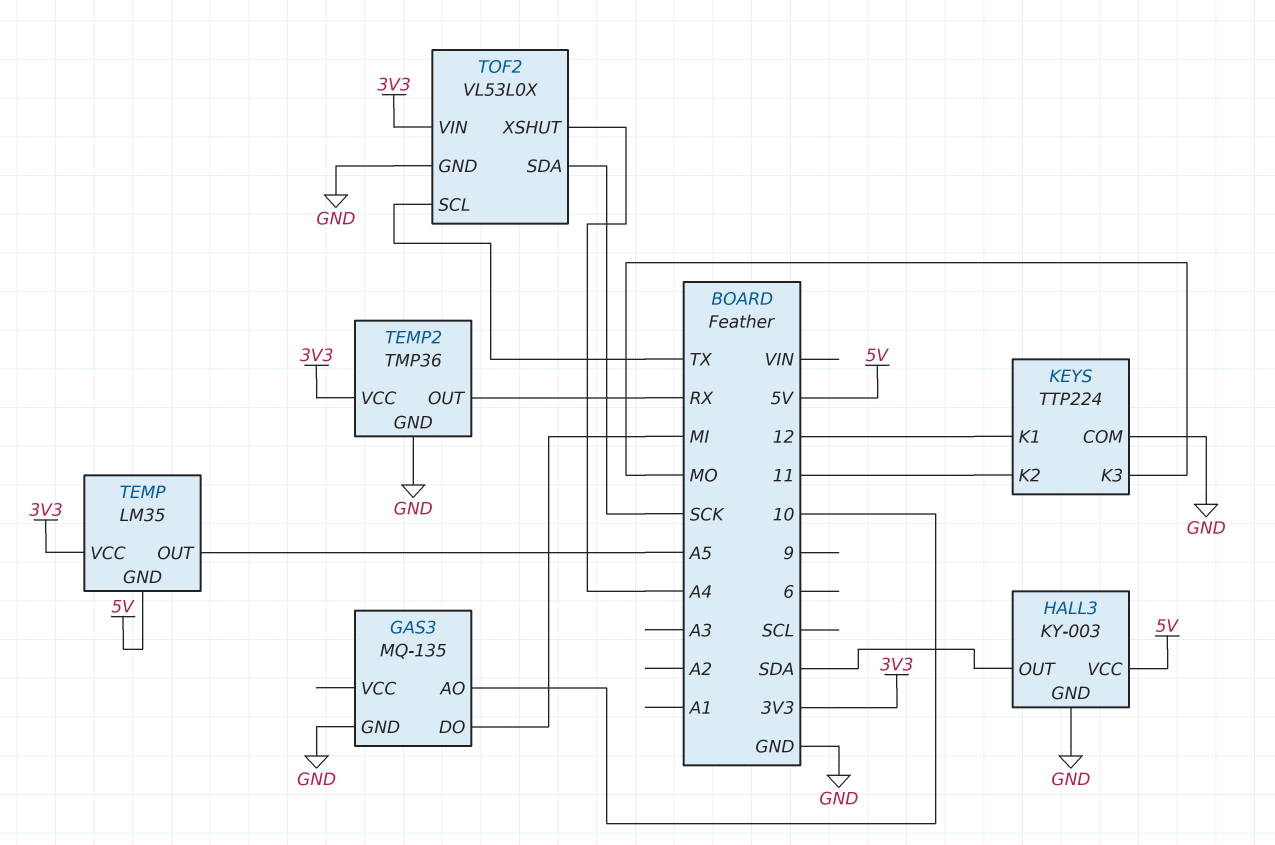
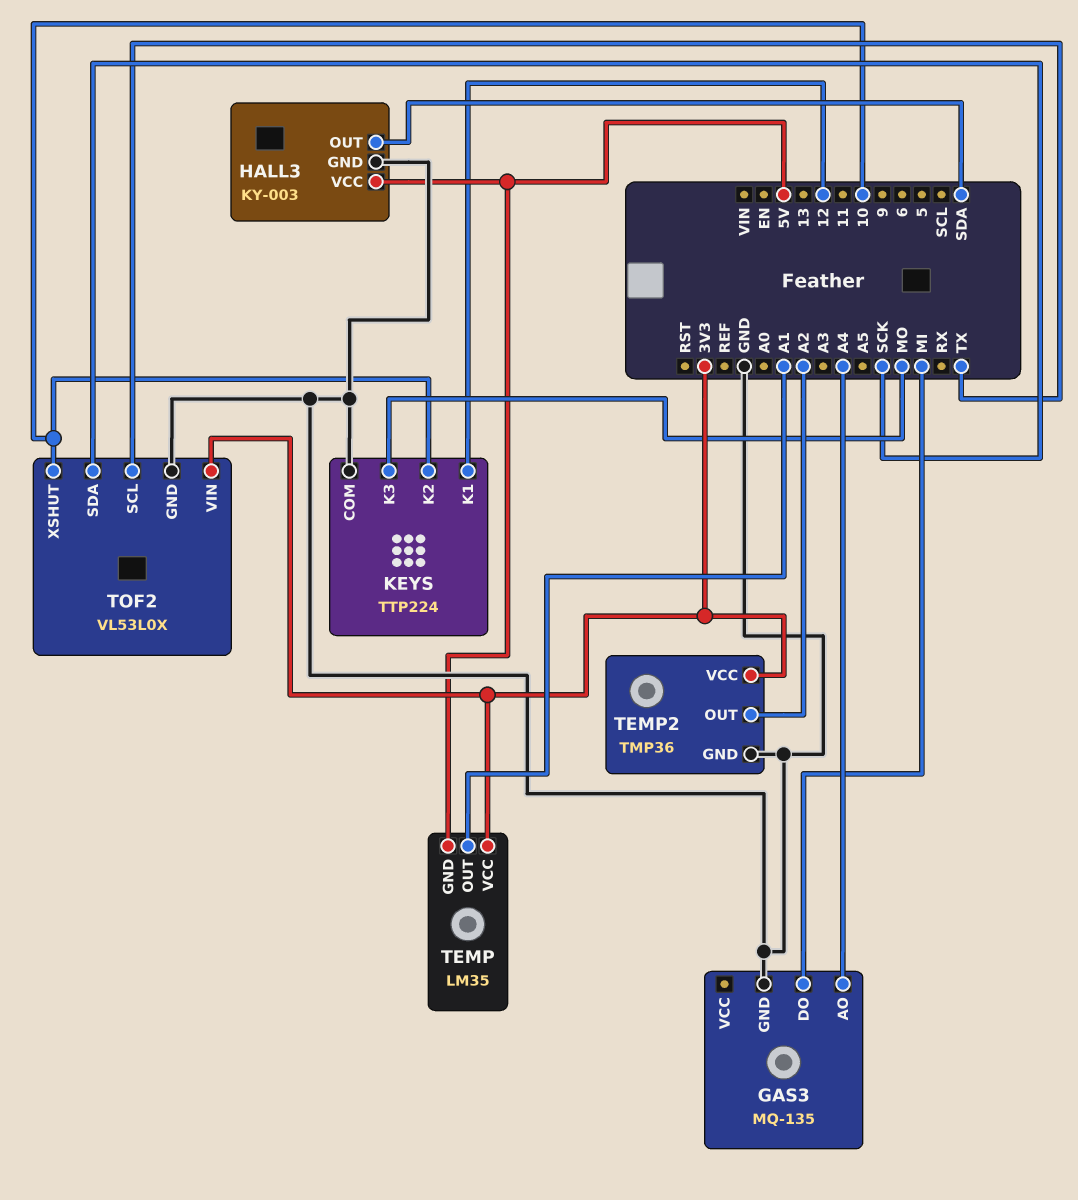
GAS3 pin AO: 10 -> A4
KEYS pin K2: 11 -> 10
TEMP pin OUT: A5 -> A1
TEMP2 pin OUT: RX -> A2
TOF2 pin XSHUT: A4 -> 10

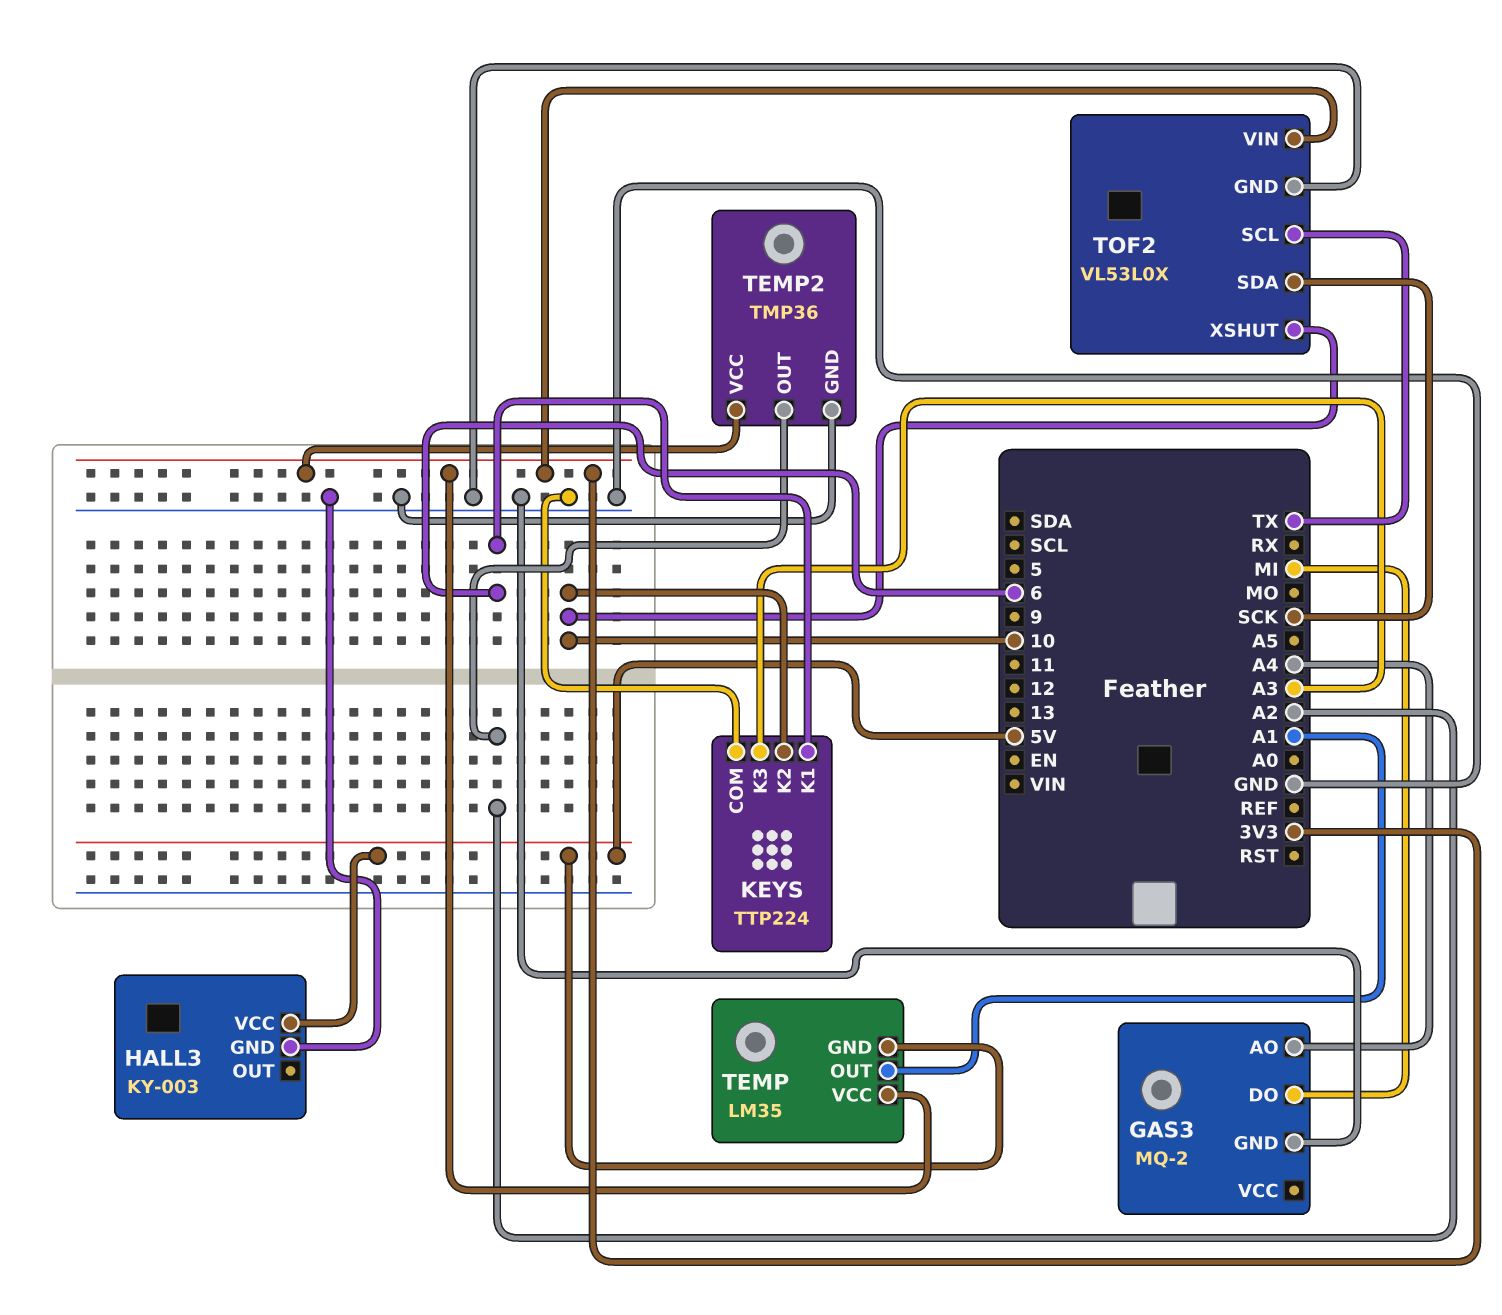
GAS3: MQ-135 -> MQ-2
HALL3 pin OUT: SDA -> none
KEYS pin K1: 12 -> 6
KEYS pin K3: MO -> A3

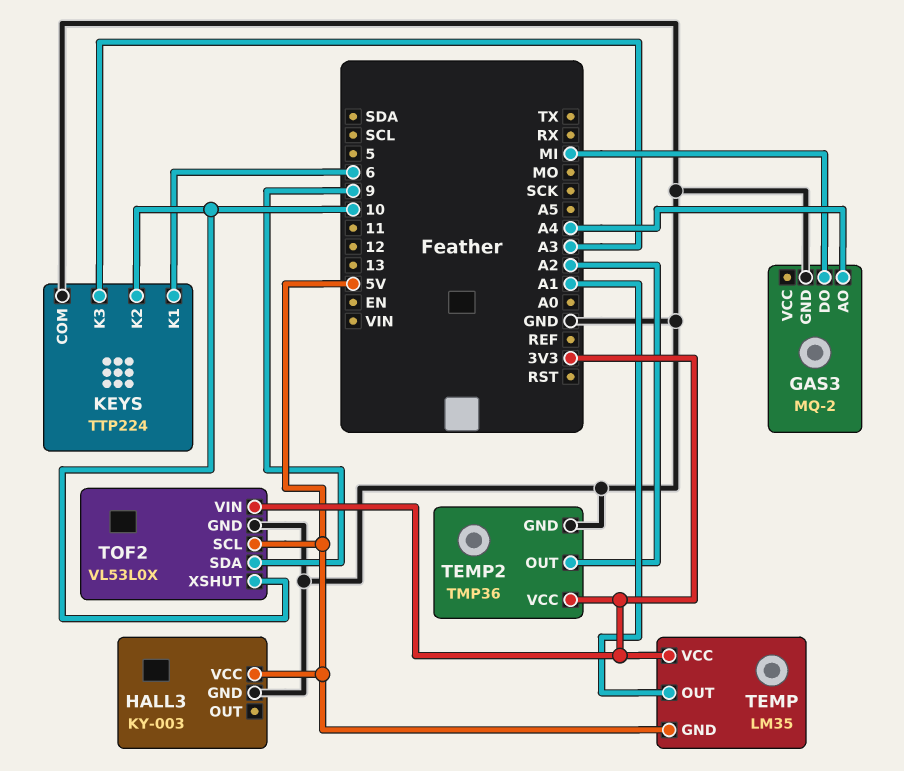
TOF2 pin SCL: TX -> 5V
TOF2 pin SDA: SCK -> 9

